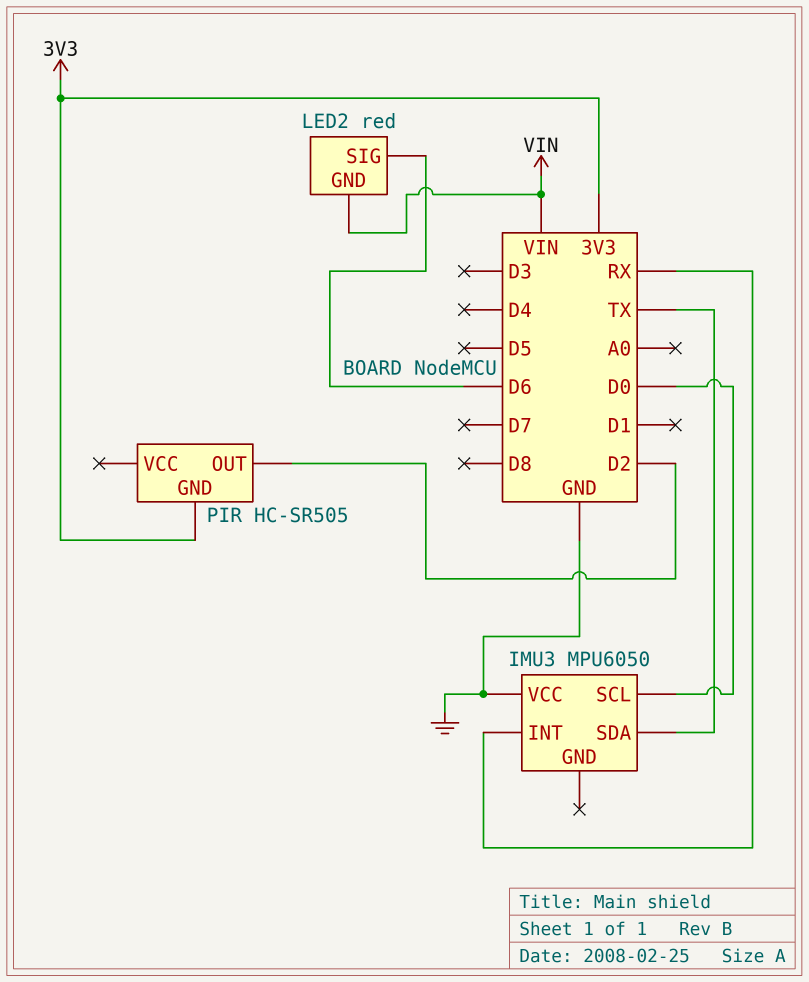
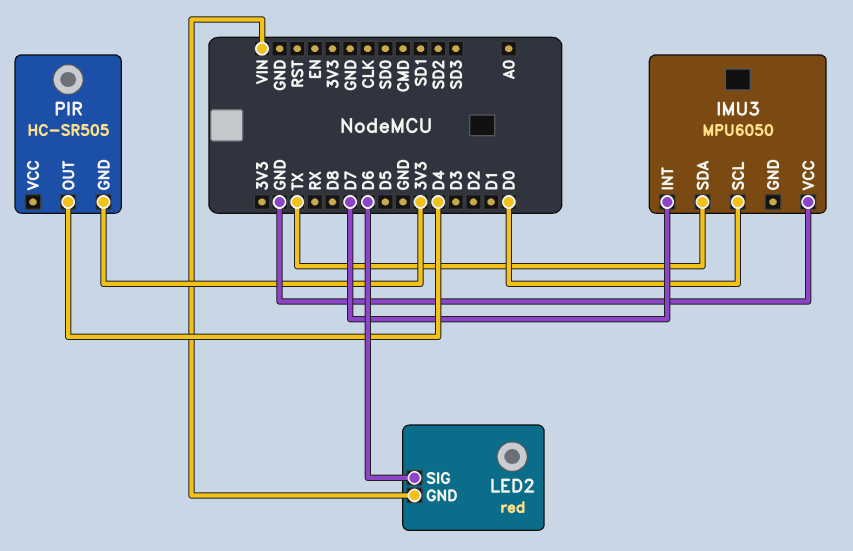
IMU3 pin INT: RX -> D7
PIR pin OUT: D2 -> D4

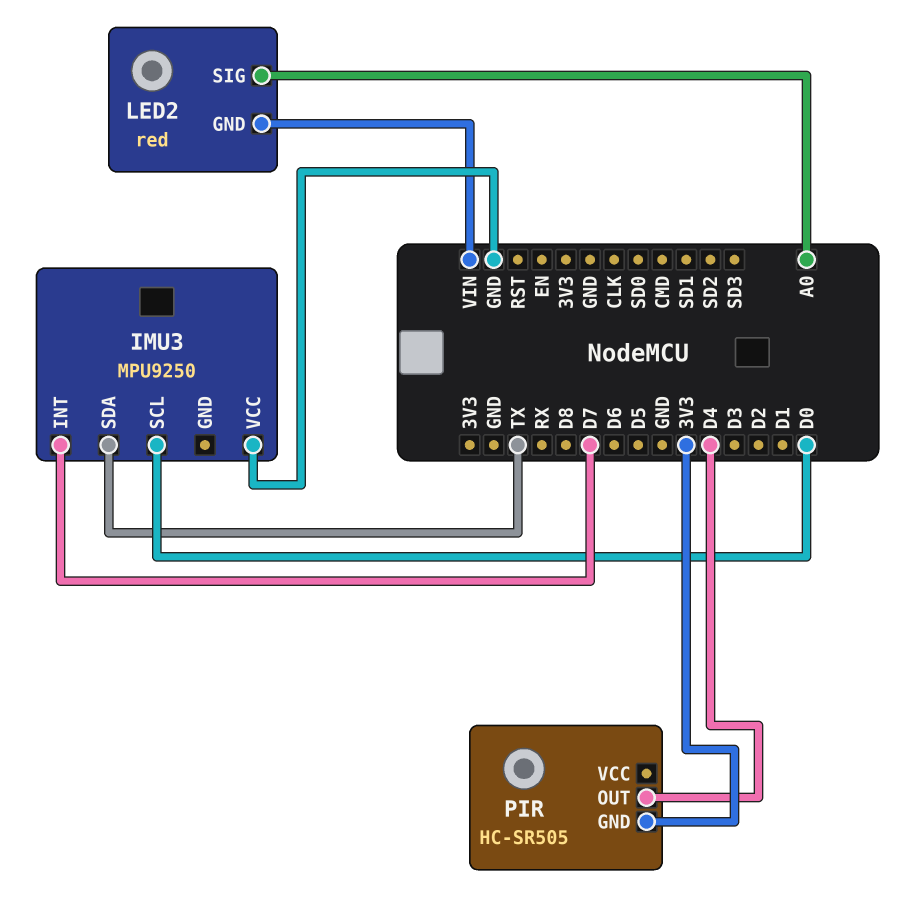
IMU3: MPU6050 -> MPU9250
LED2 pin SIG: D6 -> A0

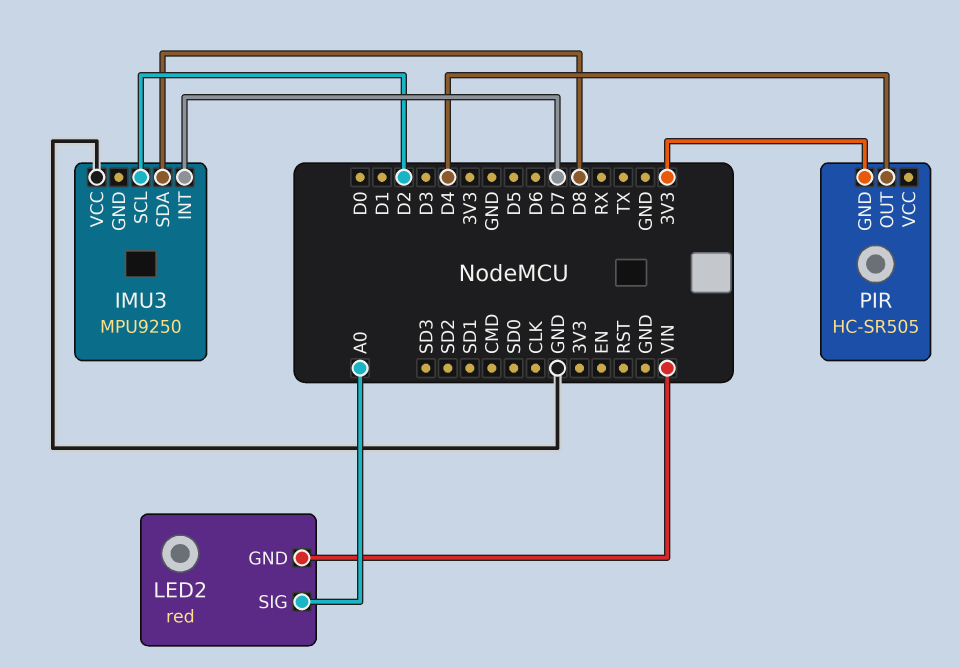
IMU3 pin SCL: D0 -> D2
IMU3 pin SDA: TX -> D8

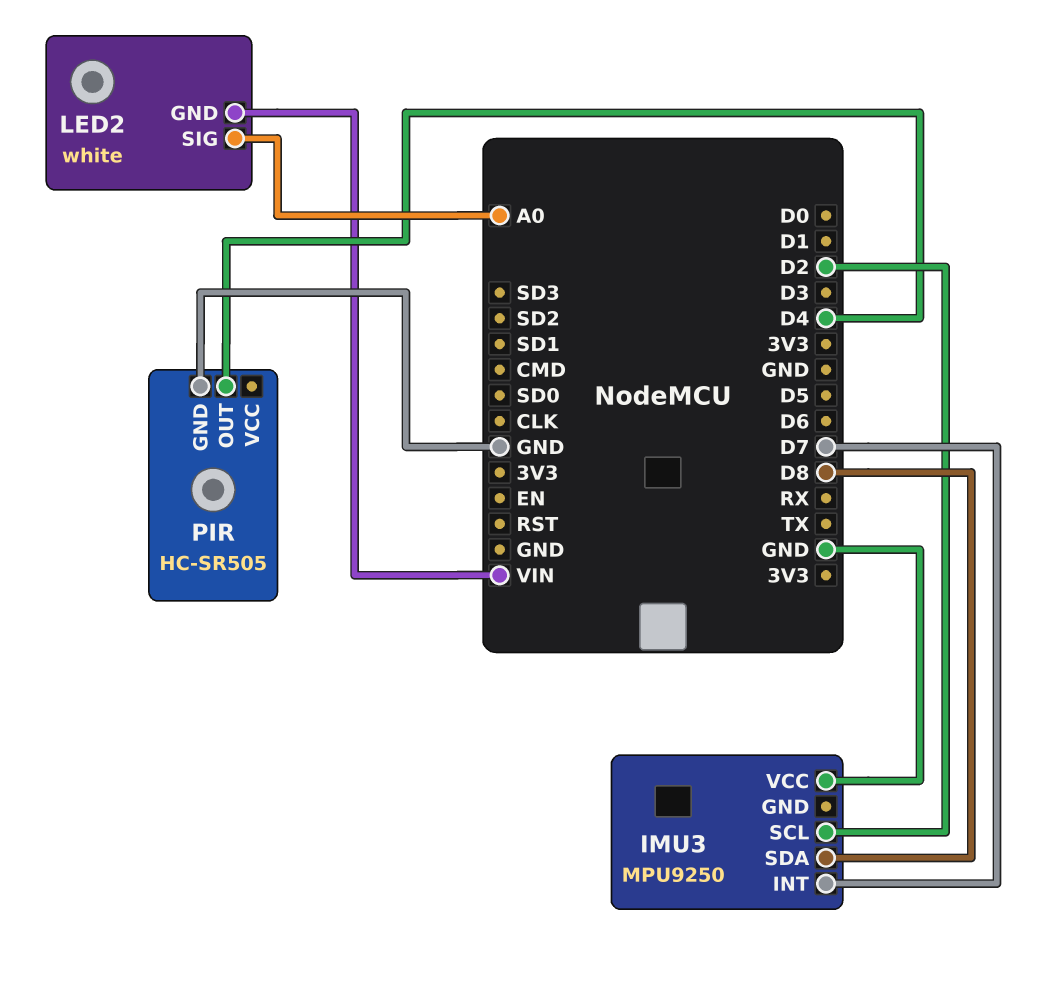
LED2: red -> white
PIR pin GND: 3V3 -> GND

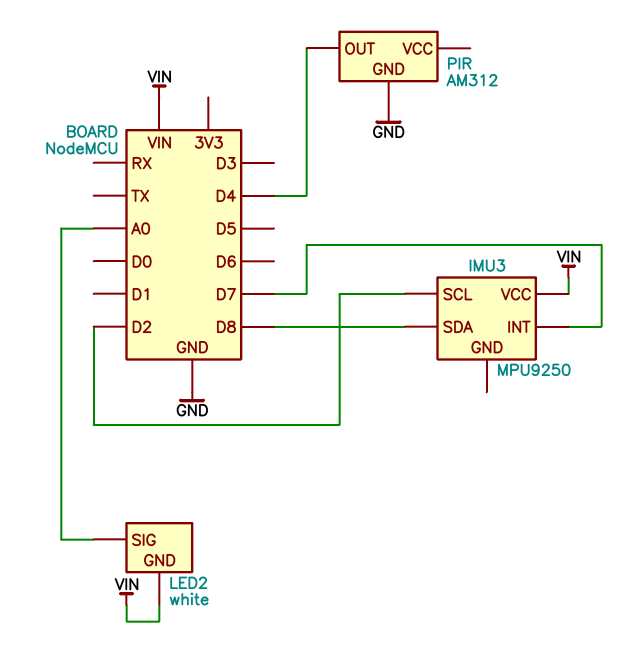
IMU3 pin VCC: GND -> VIN
PIR: HC-SR505 -> AM312

